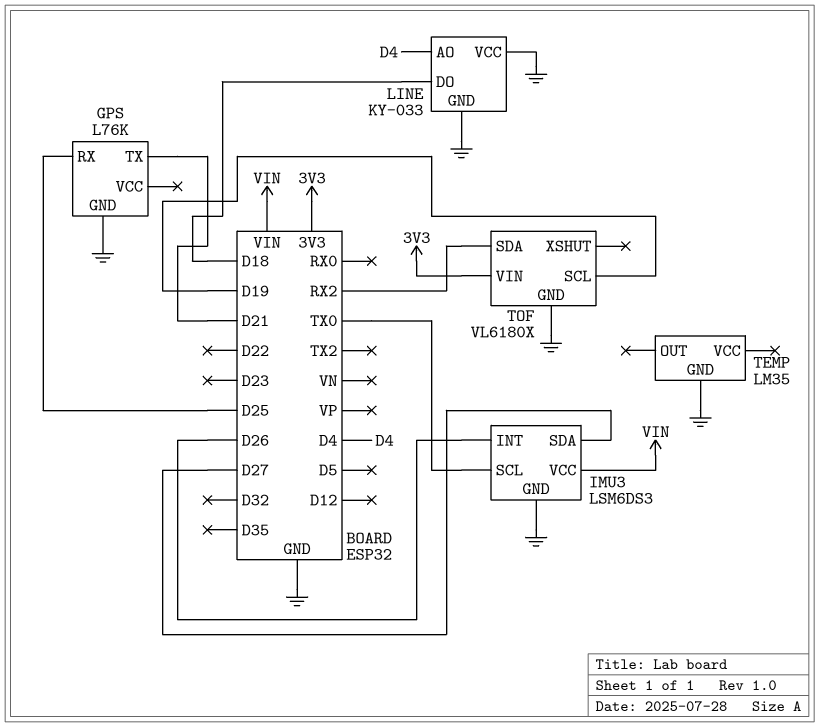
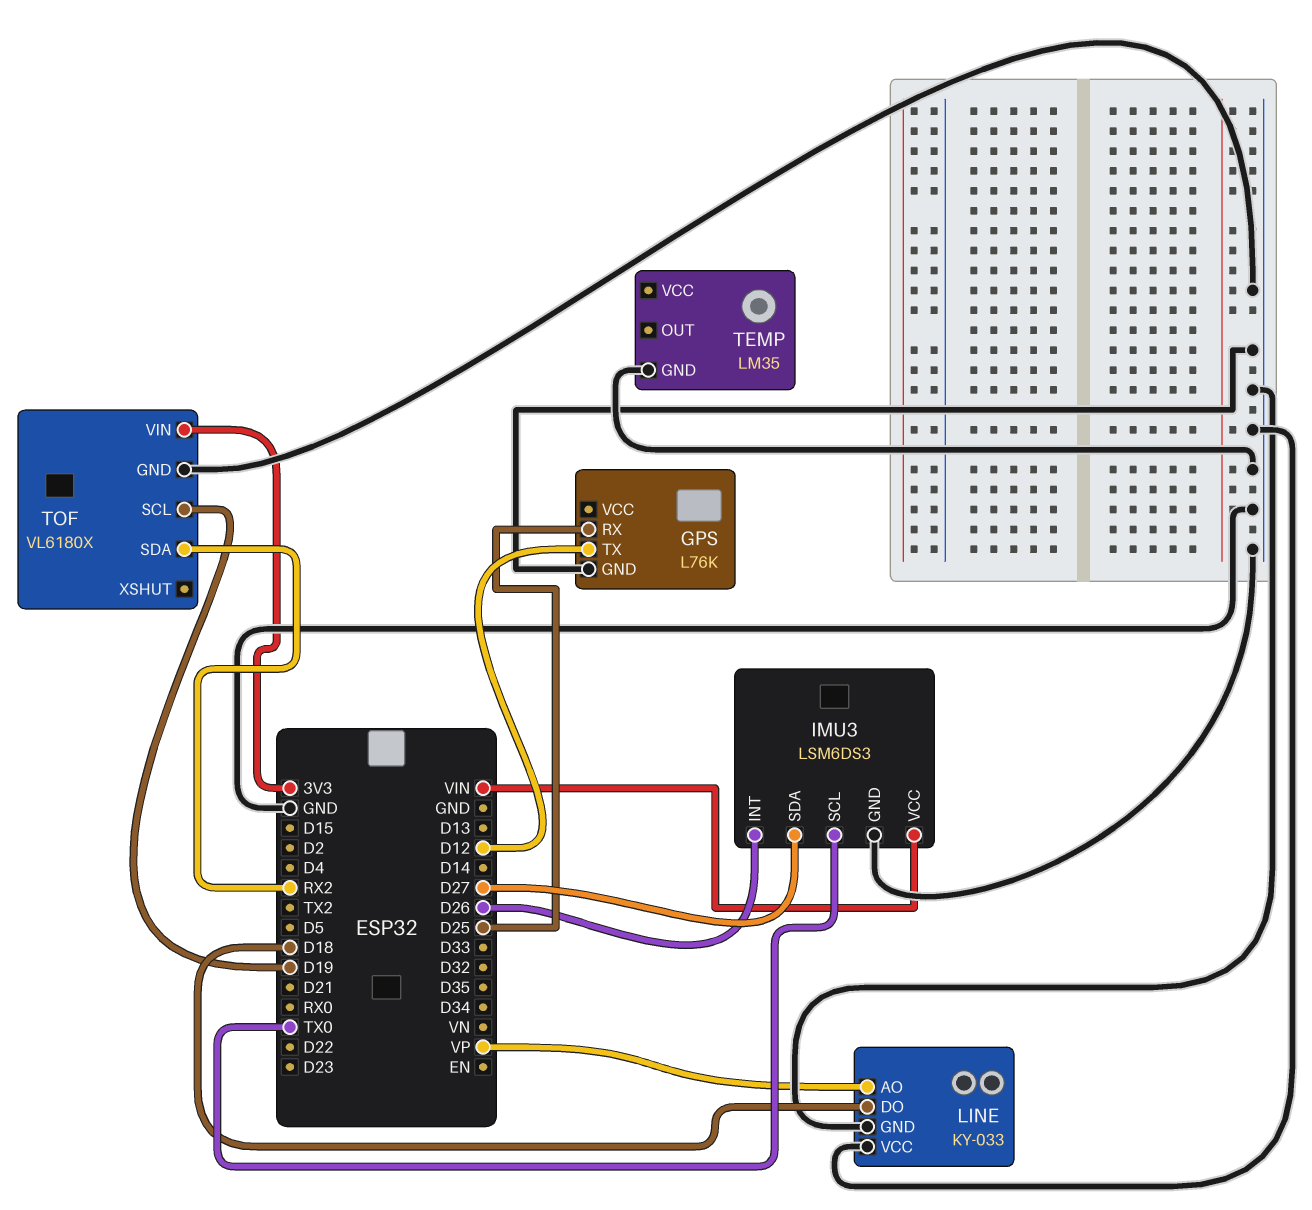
GPS pin TX: D21 -> D12
LINE pin AO: D4 -> VP

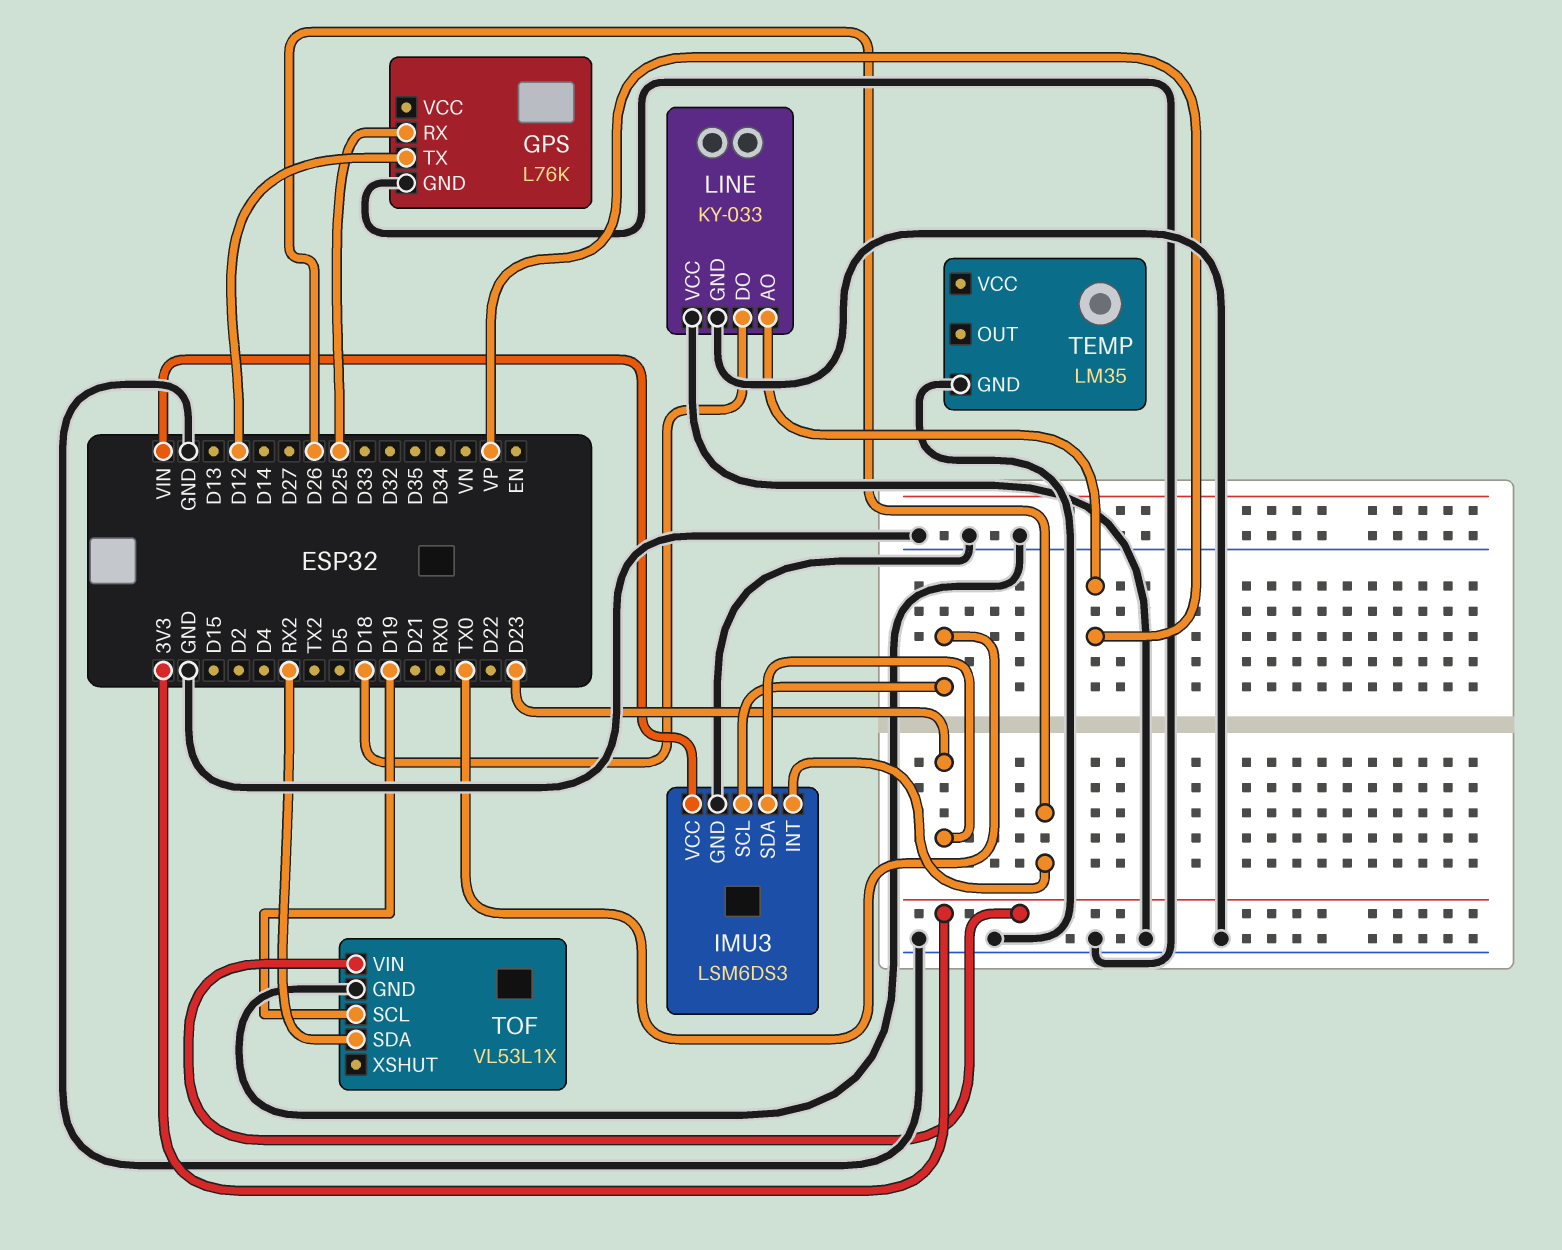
IMU3 pin SDA: D27 -> D23
TOF: VL6180X -> VL53L1X

